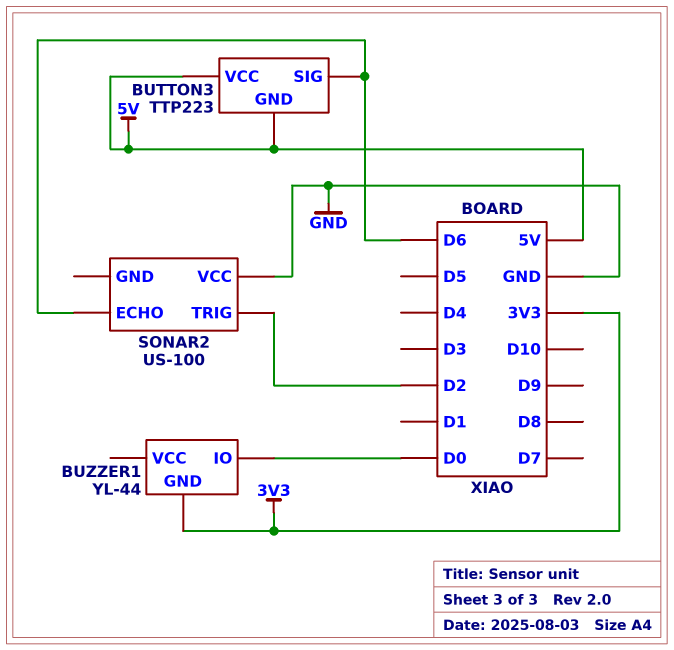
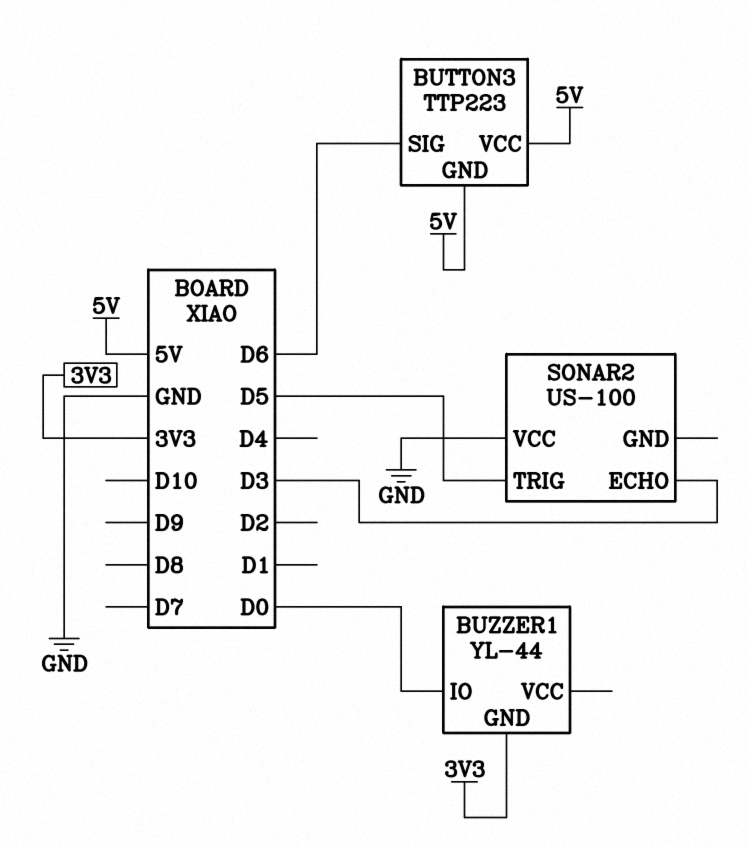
SONAR2 pin ECHO: D6 -> D3
SONAR2 pin TRIG: D2 -> D5

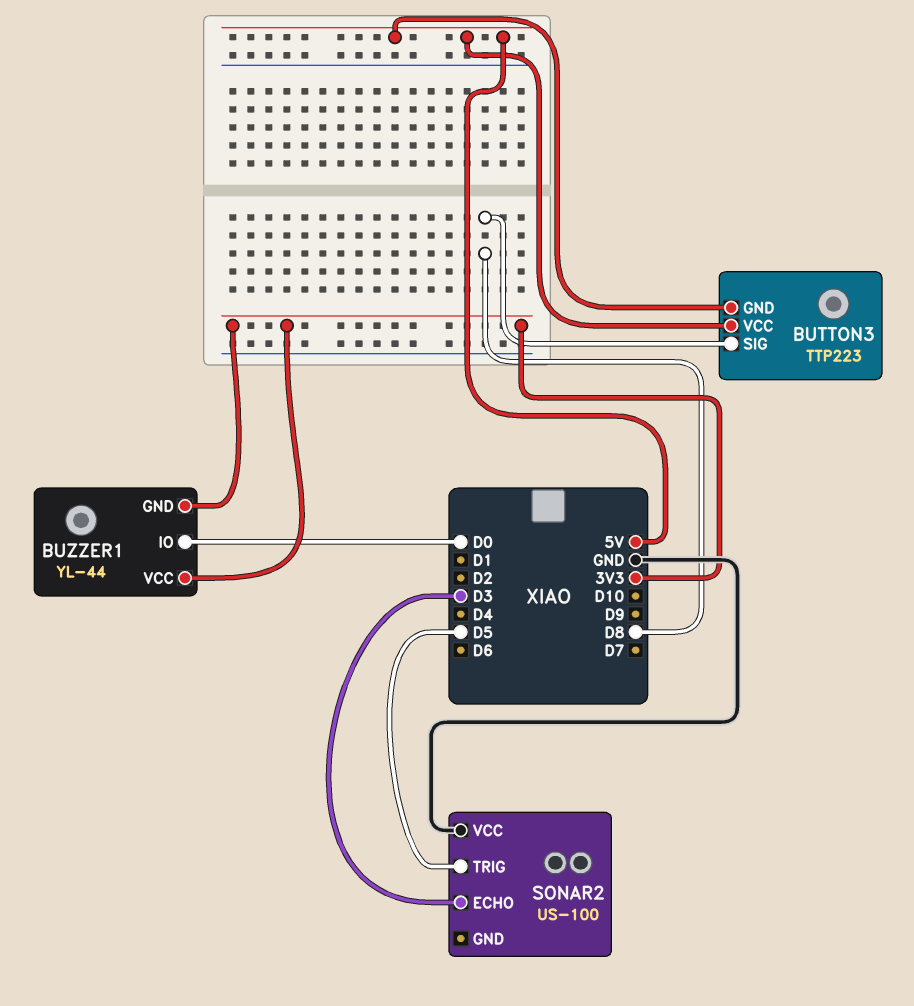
BUTTON3 pin SIG: D6 -> D8
BUZZER1 pin VCC: none -> 3V3

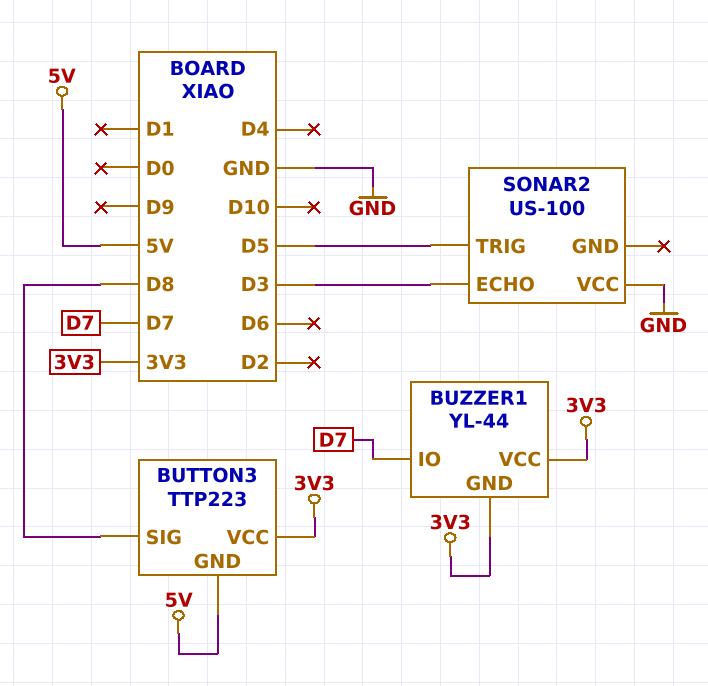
BUTTON3 pin VCC: 5V -> 3V3
BUZZER1 pin IO: D0 -> D7

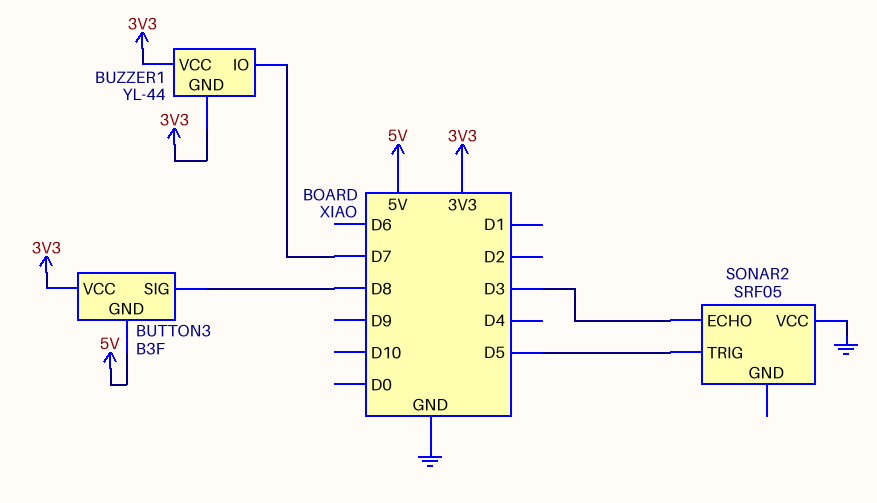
BUTTON3: TTP223 -> B3F
SONAR2: US-100 -> SRF05

